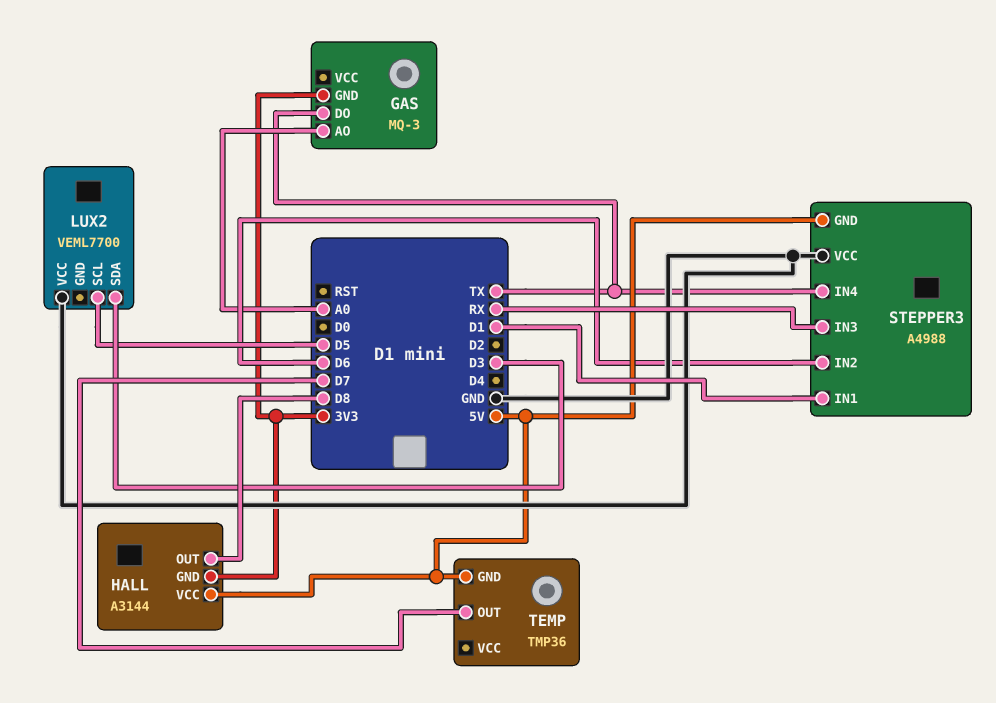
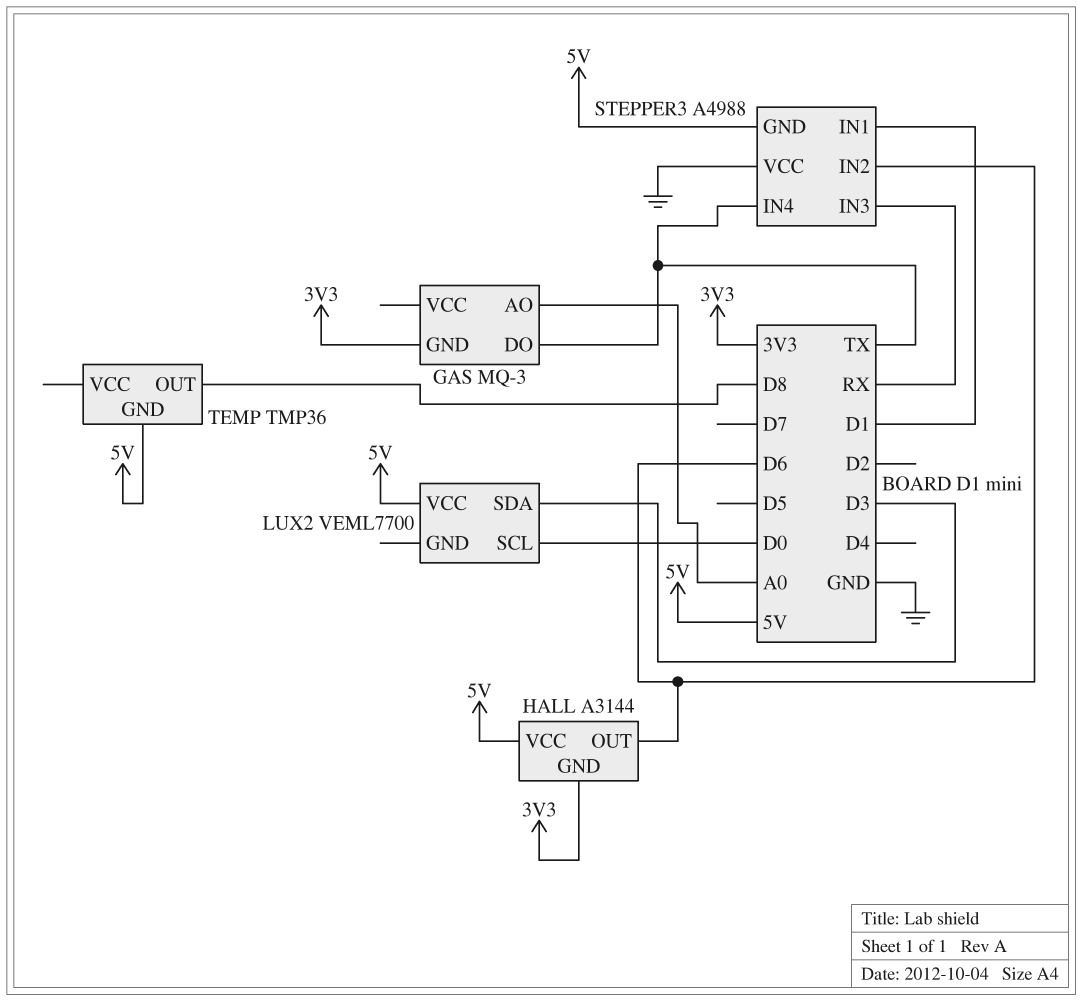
HALL pin OUT: D8 -> D6
LUX2 pin SCL: D5 -> D0
LUX2 pin VCC: GND -> 5V
TEMP pin OUT: D7 -> D8

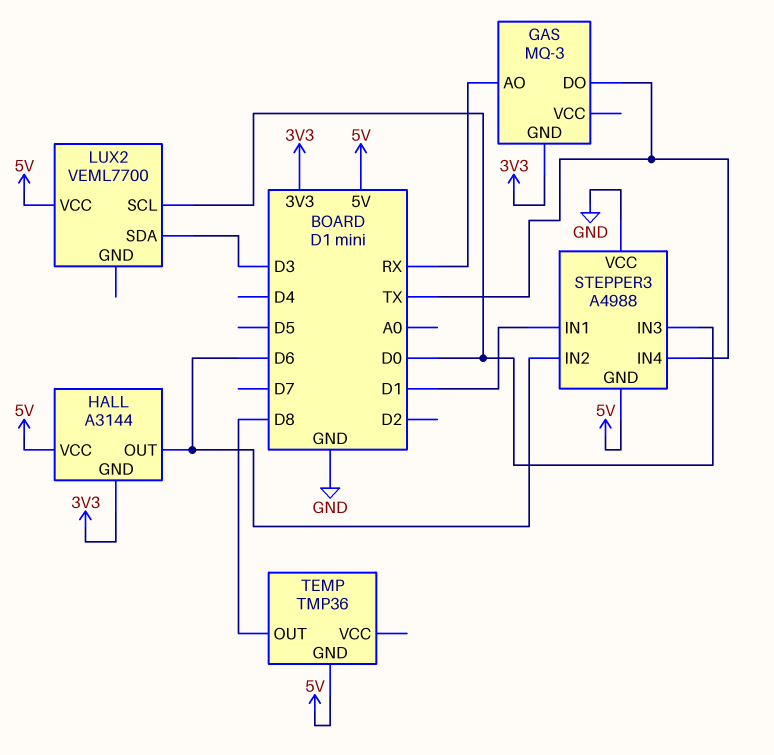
GAS pin AO: A0 -> RX
STEPPER3 pin IN3: RX -> D0

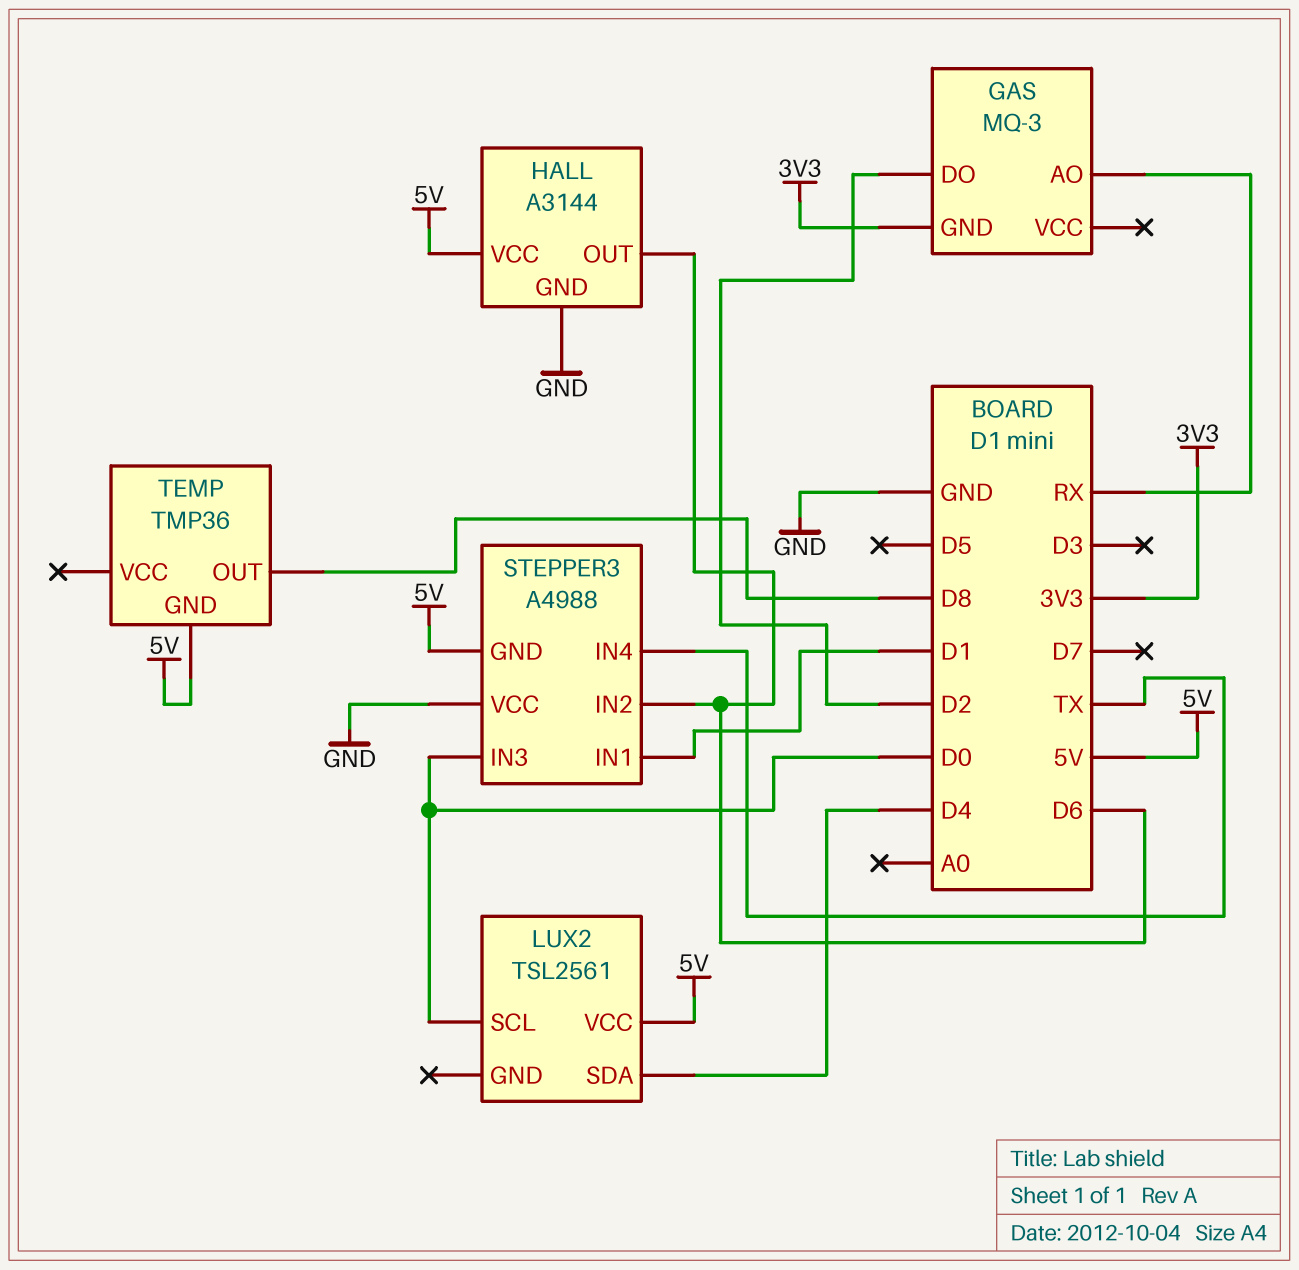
GAS pin DO: TX -> D2
HALL pin GND: 3V3 -> GND
LUX2: VEML7700 -> TSL2561
LUX2 pin SDA: D3 -> D4

